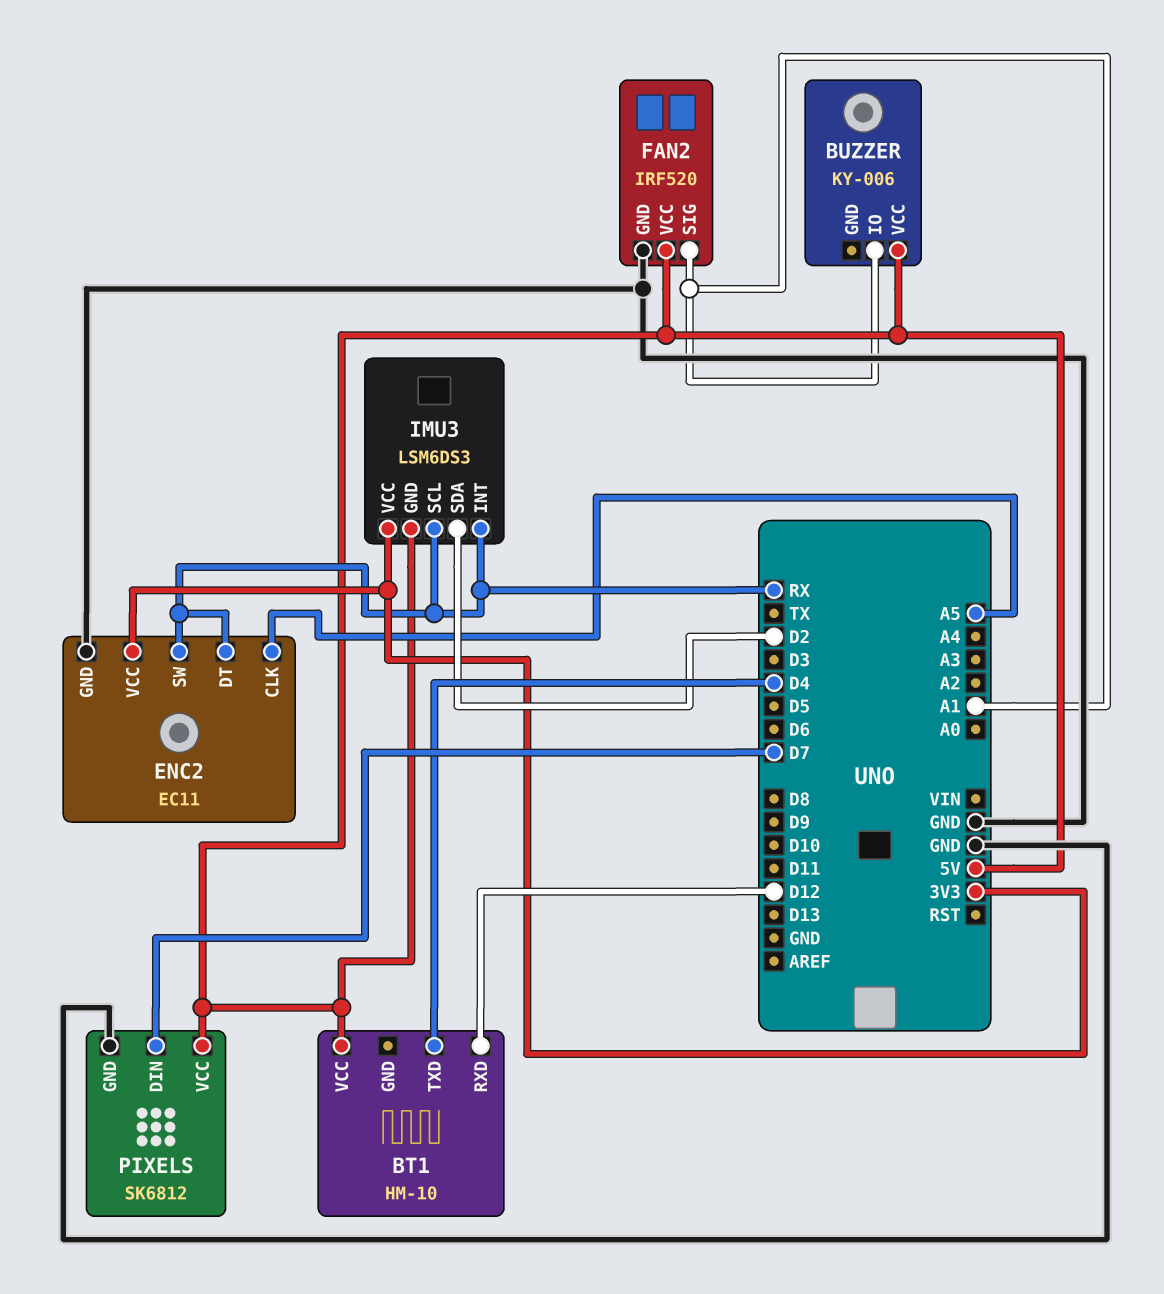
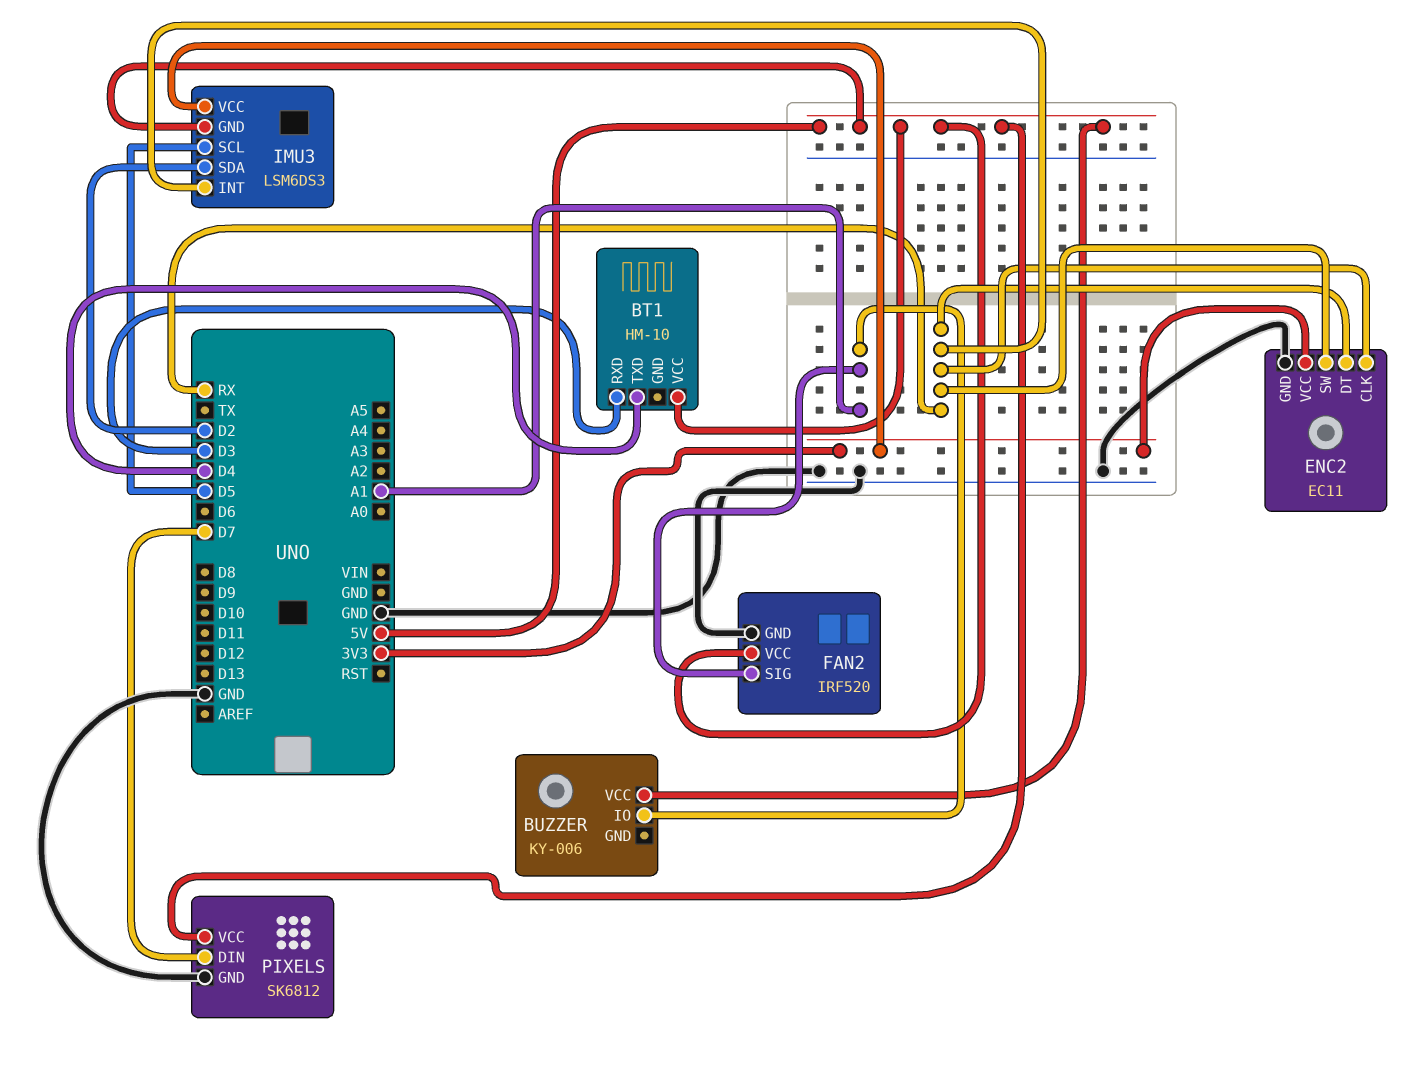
BT1 pin RXD: D12 -> D3
ENC2 pin CLK: A5 -> RX
IMU3 pin SCL: RX -> D5

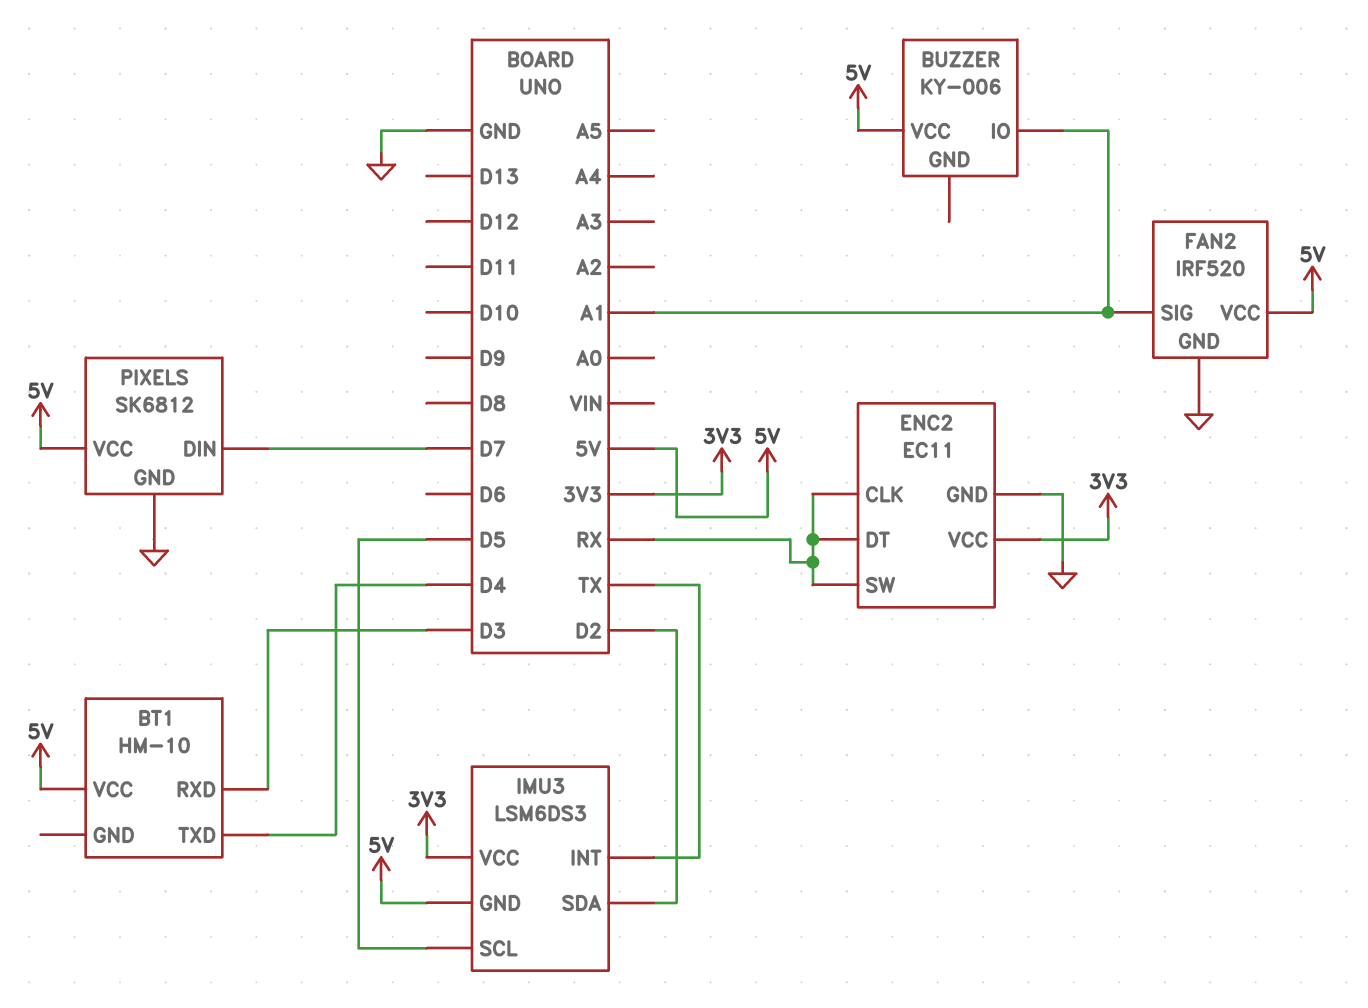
IMU3 pin INT: RX -> TX

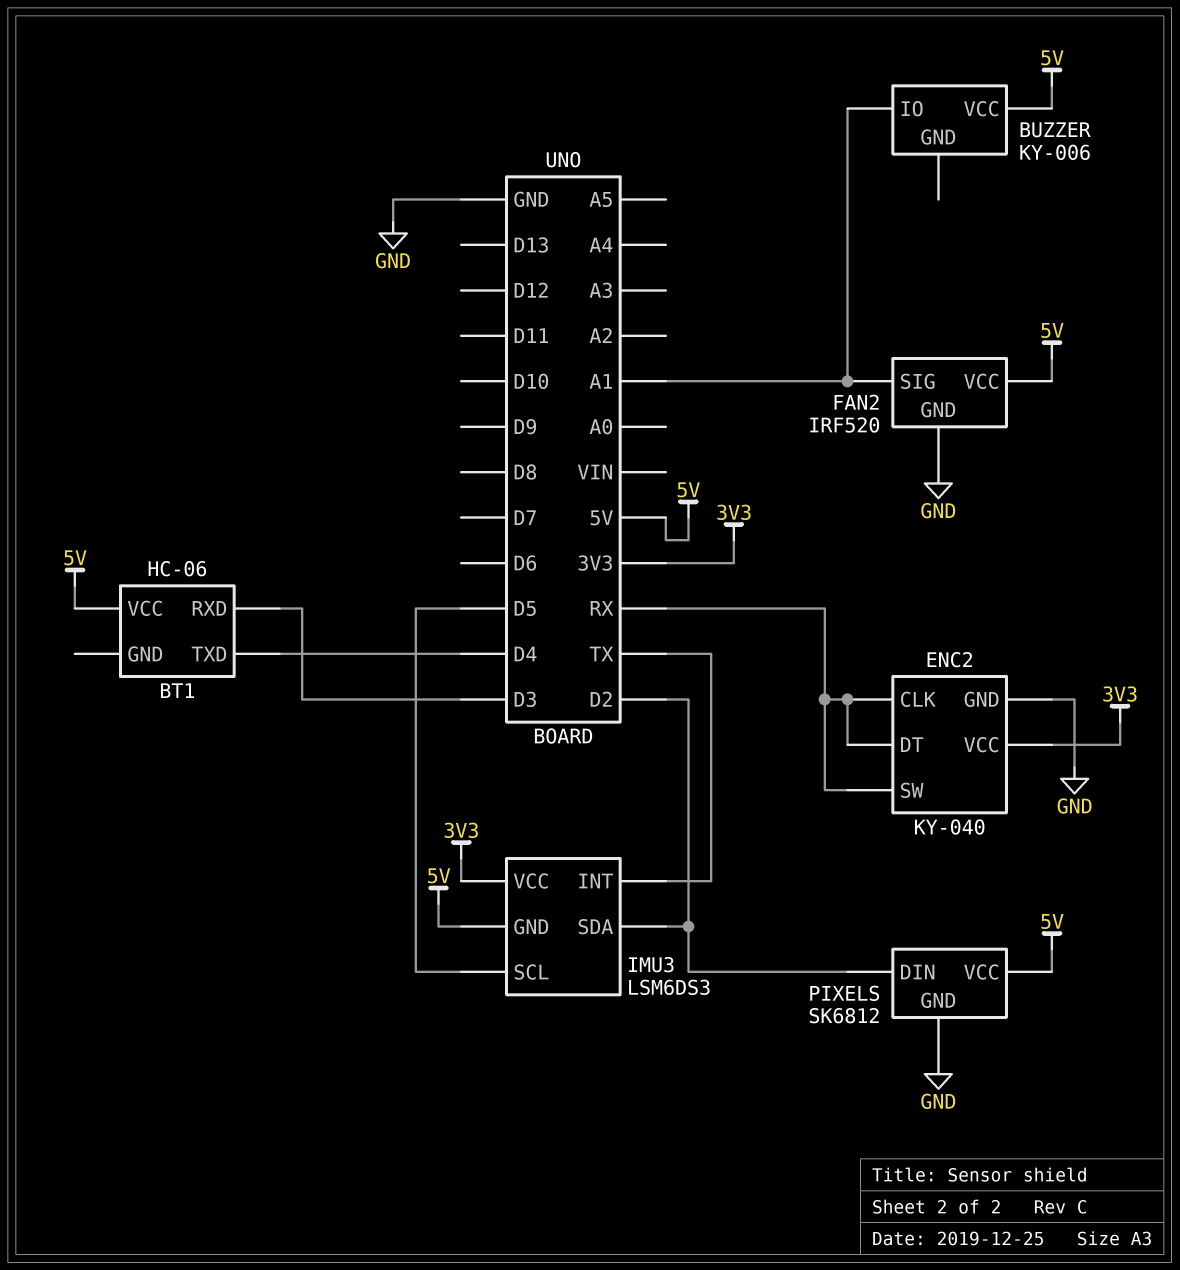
BT1: HM-10 -> HC-06
ENC2: EC11 -> KY-040
PIXELS pin DIN: D7 -> D2

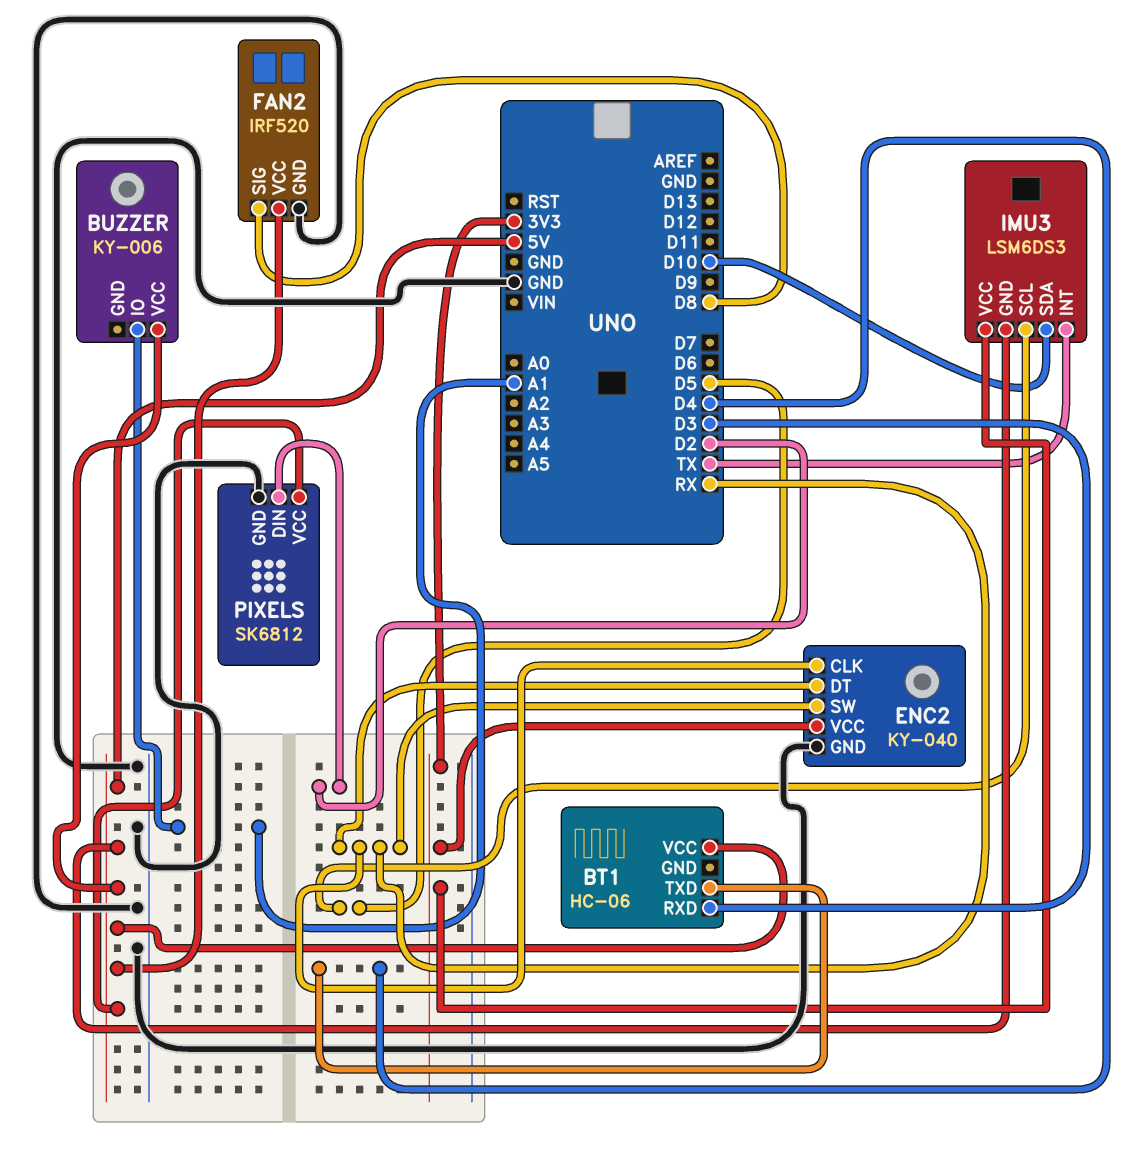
FAN2 pin SIG: A1 -> D8
IMU3 pin SDA: D2 -> D10

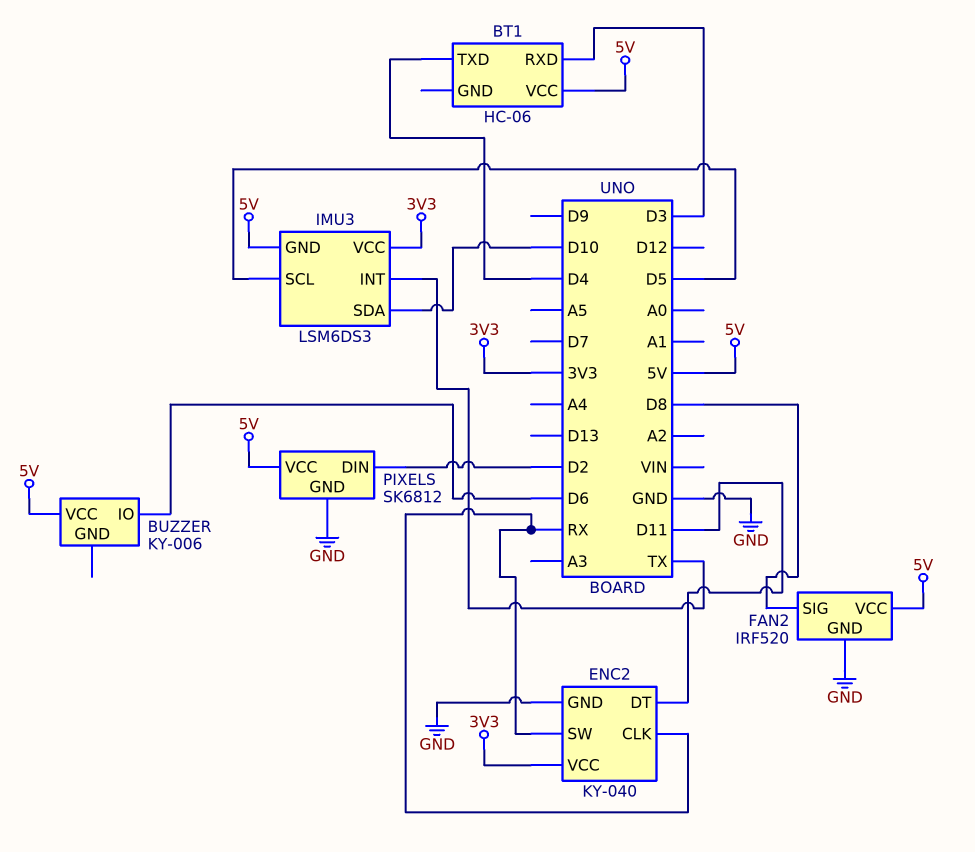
BUZZER pin IO: A1 -> D6
ENC2 pin DT: RX -> D11

